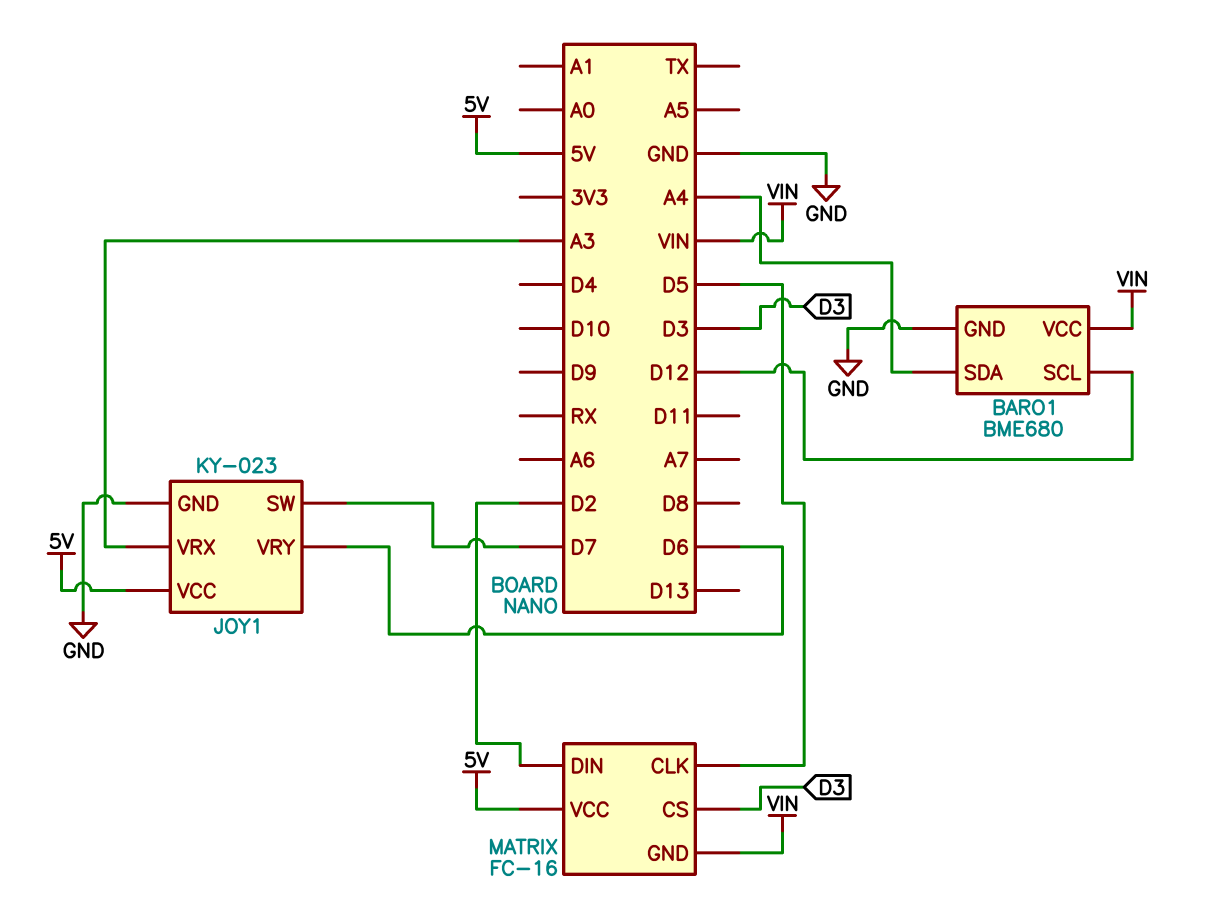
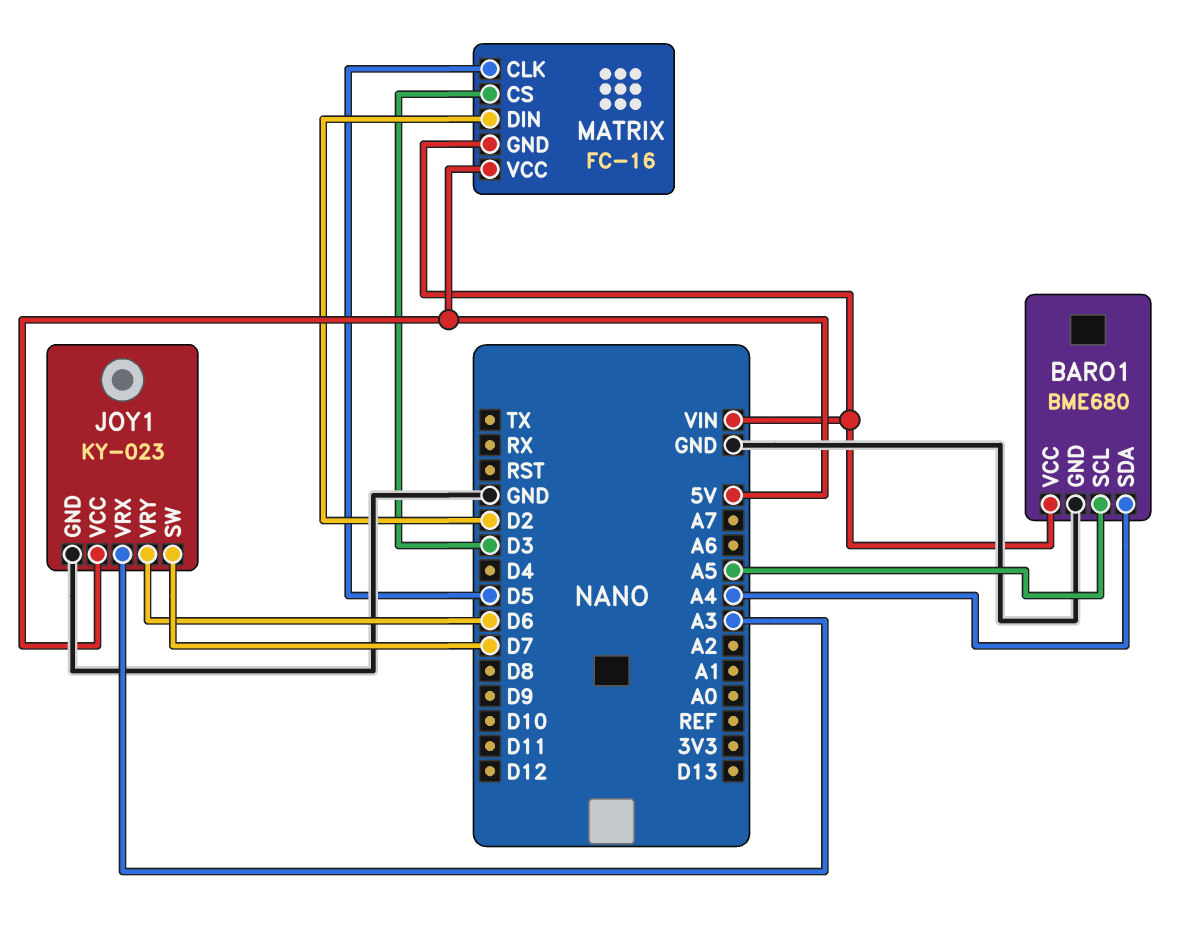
BARO1 pin SCL: D12 -> A5

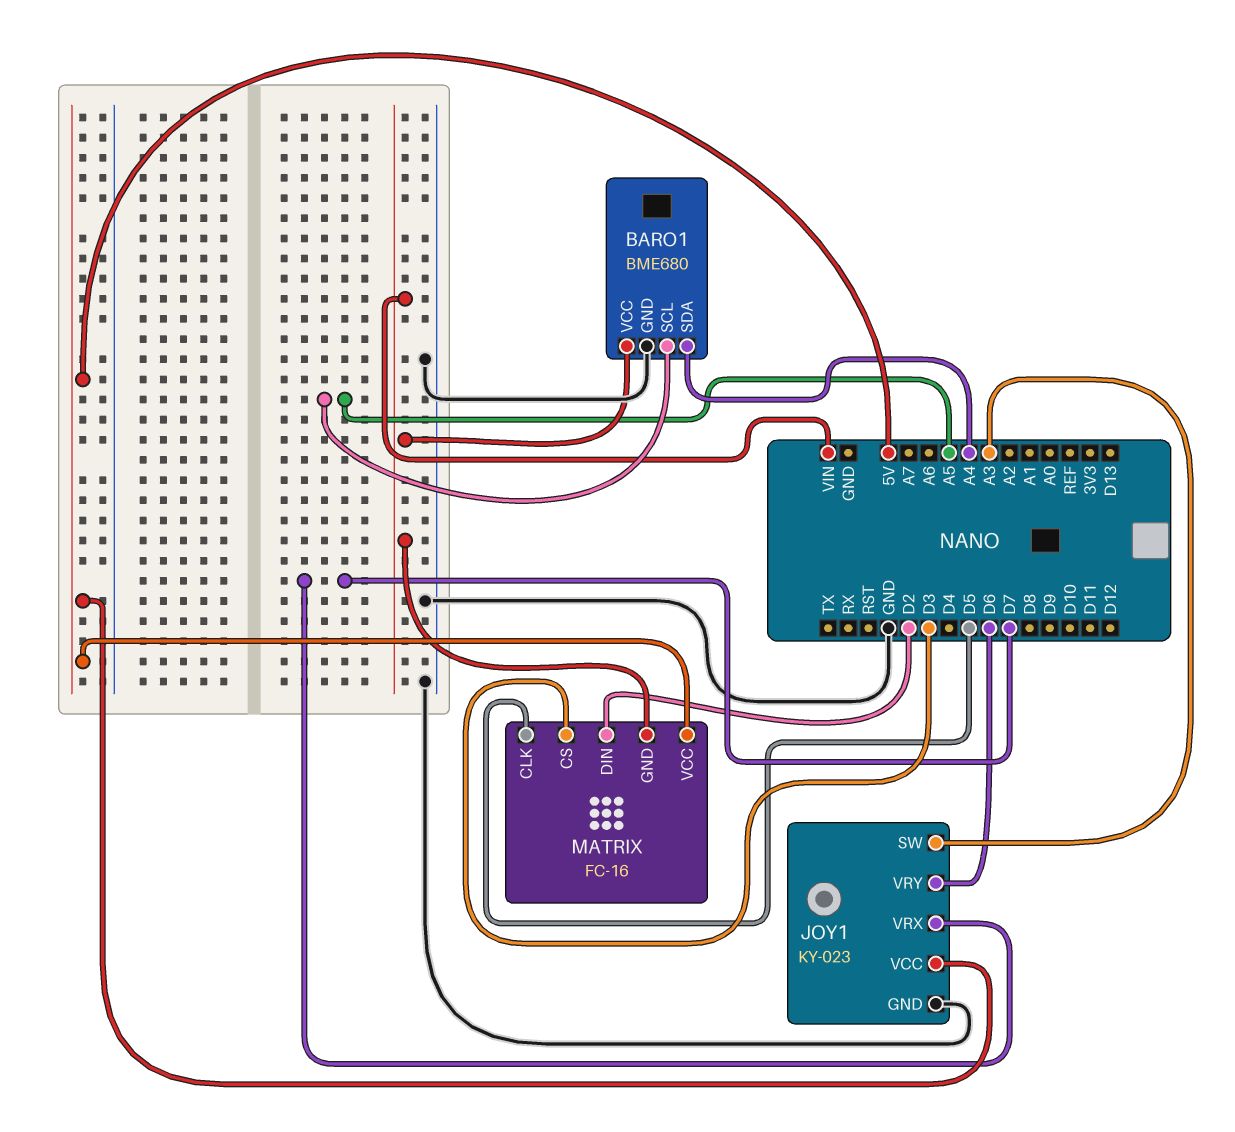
JOY1 pin SW: D7 -> A3
JOY1 pin VRX: A3 -> D7

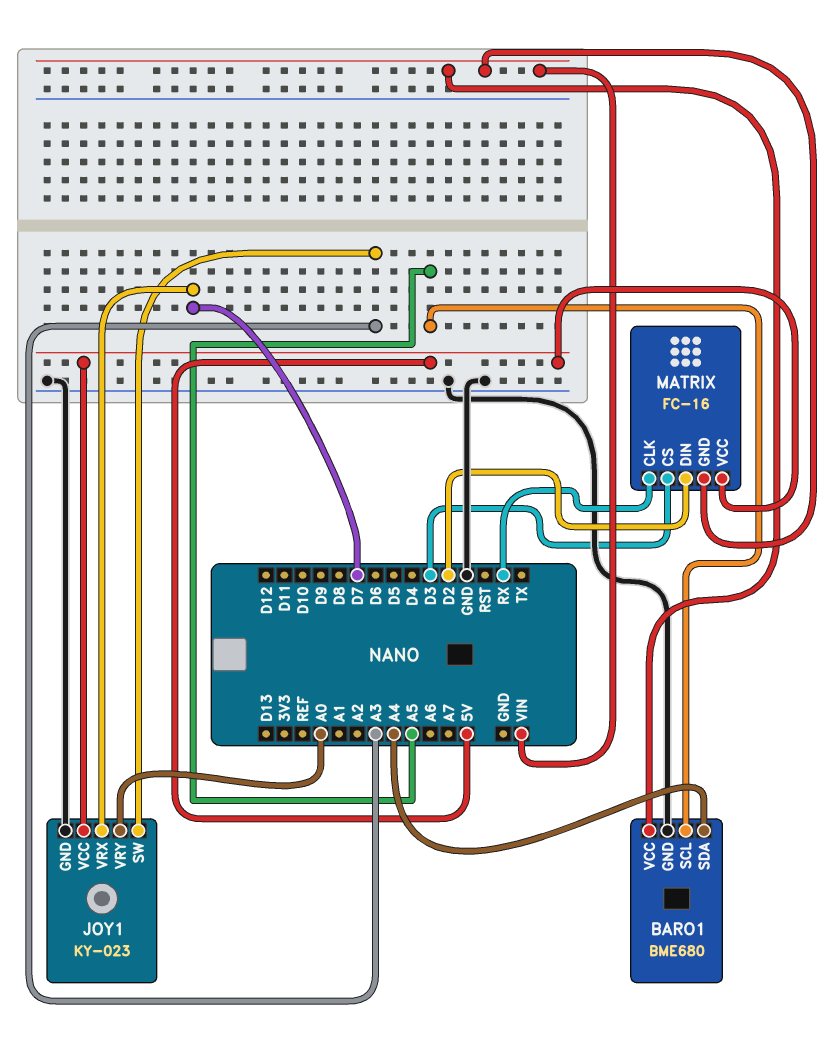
JOY1 pin VRY: D6 -> A0
MATRIX pin CLK: D5 -> RX

